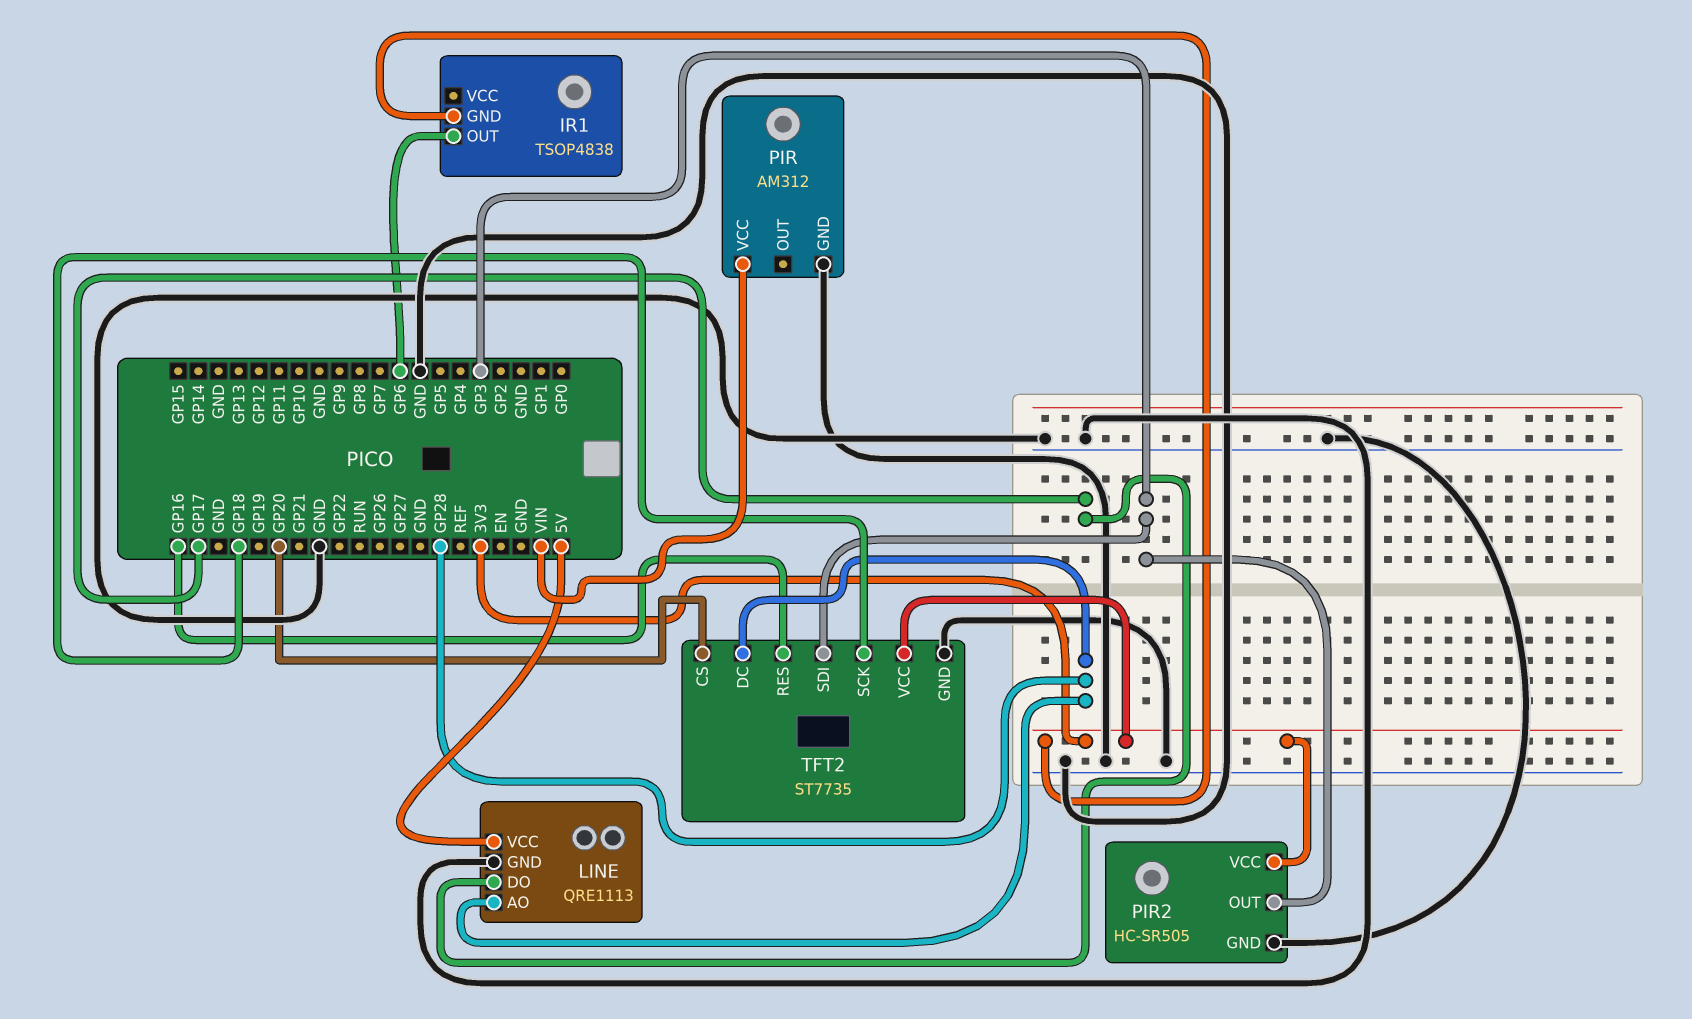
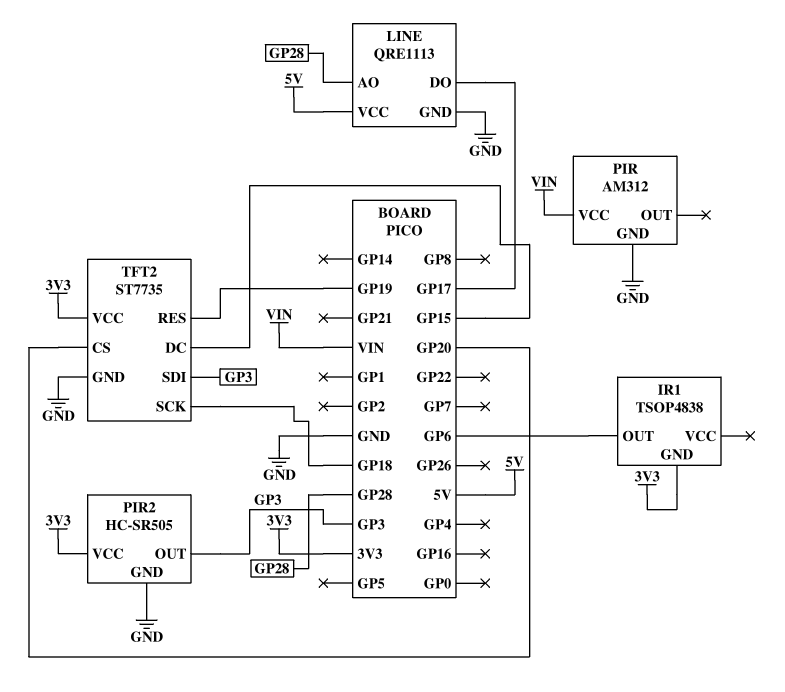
TFT2 pin DC: GP28 -> GP15
TFT2 pin RES: GP16 -> GP19

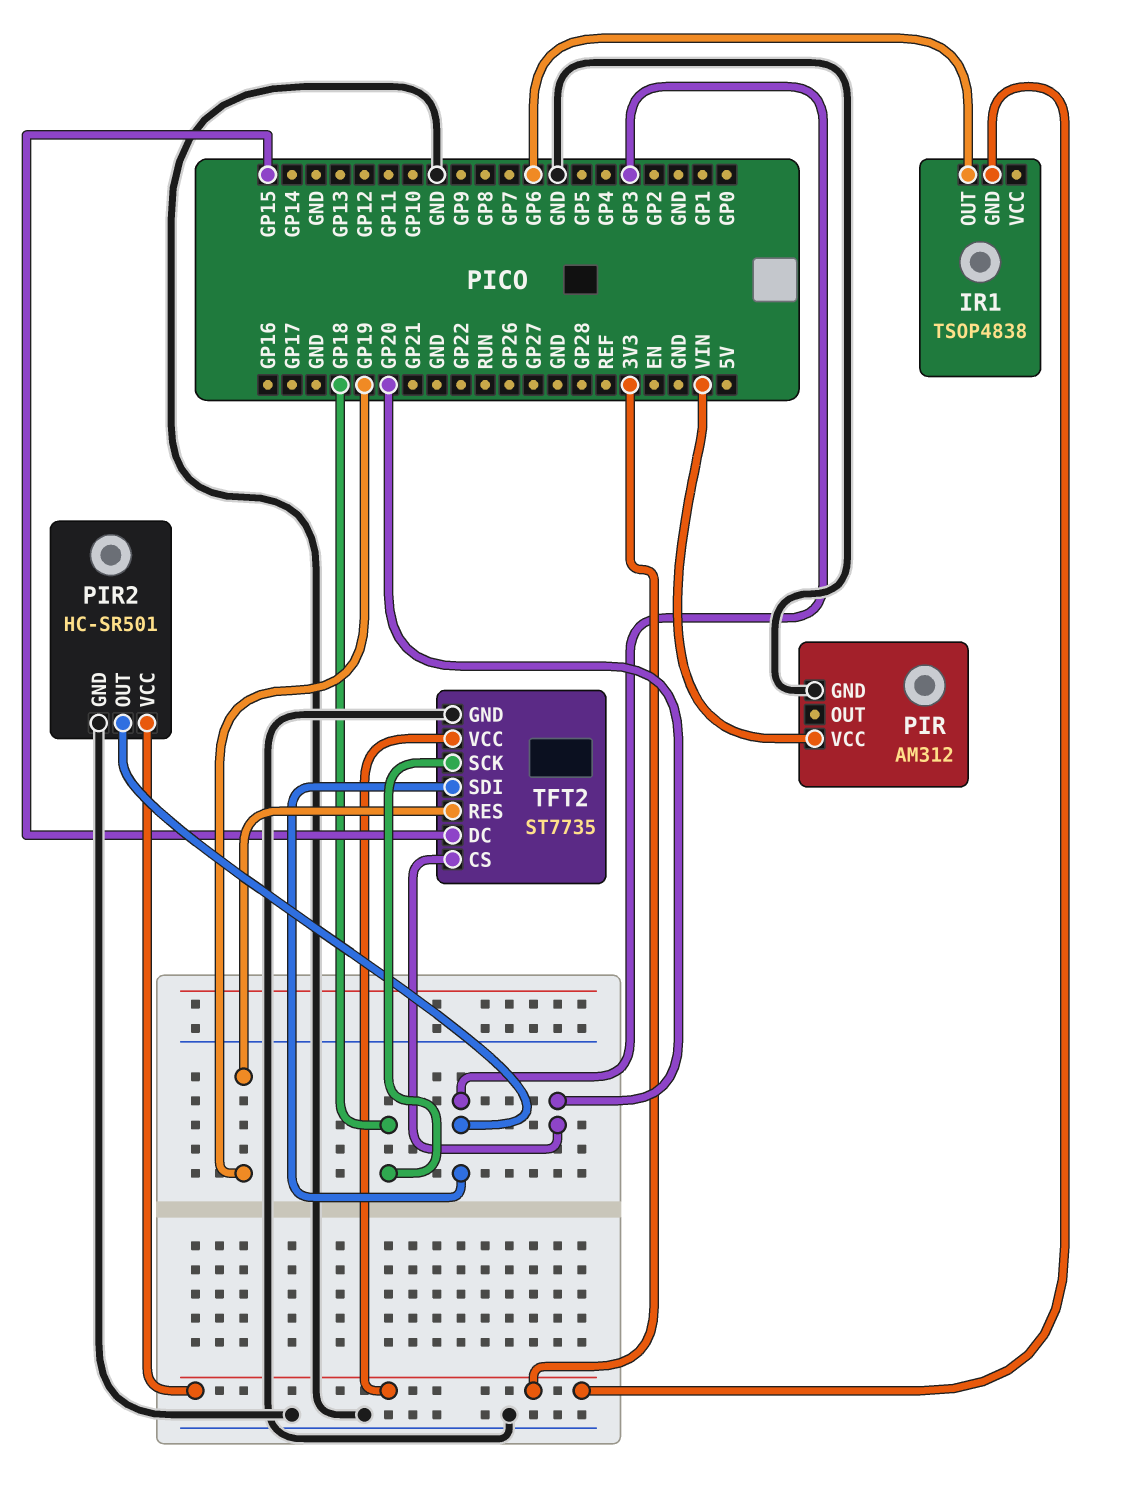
LINE: QRE1113 -> none
LINE pin AO: GP28 -> none
LINE pin DO: GP17 -> none
LINE pin GND: GND -> none
LINE pin VCC: 5V -> none
PIR2: HC-SR505 -> HC-SR501

